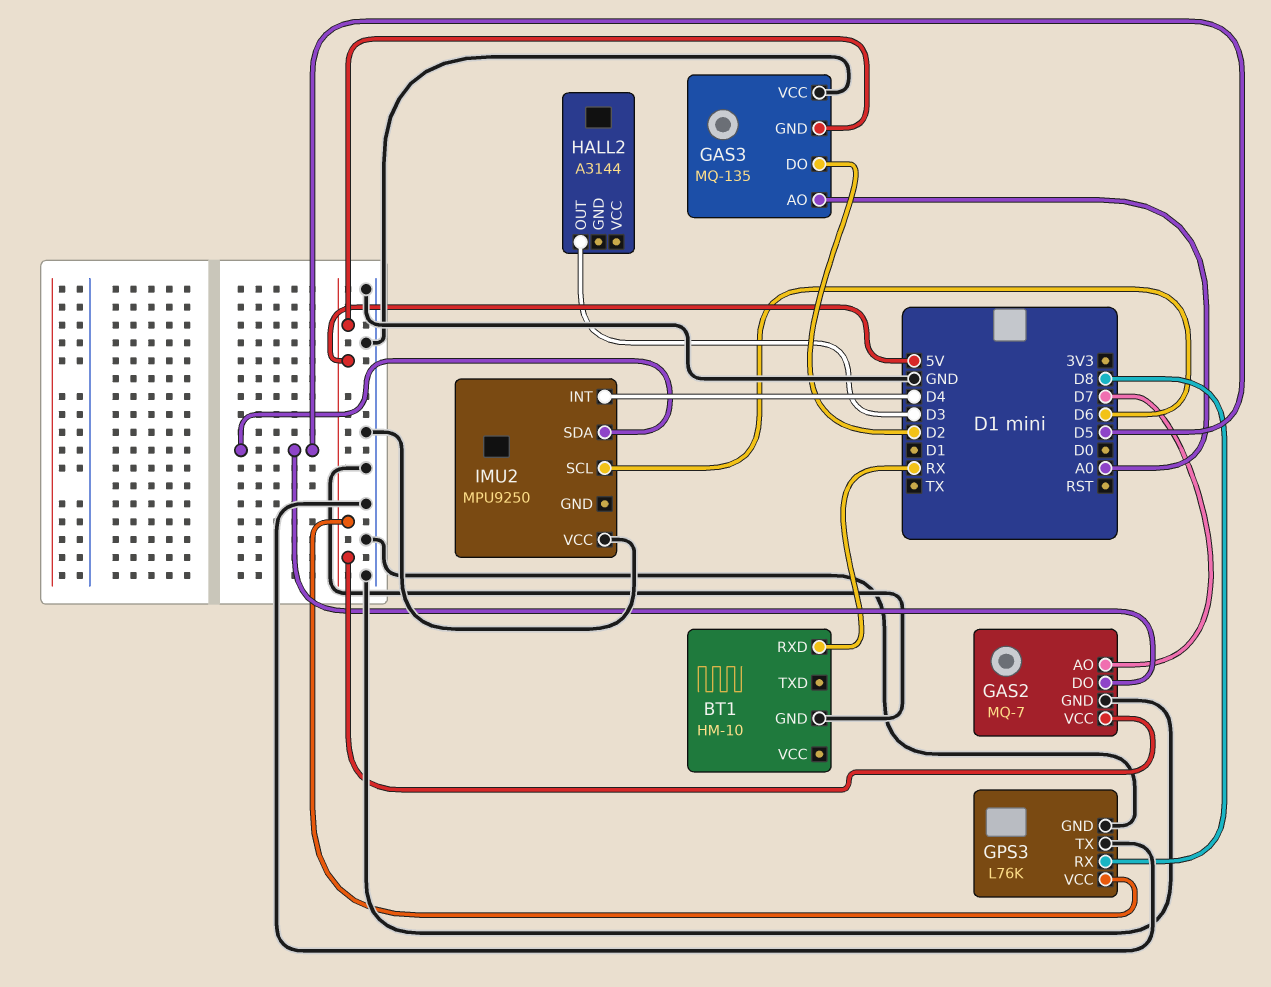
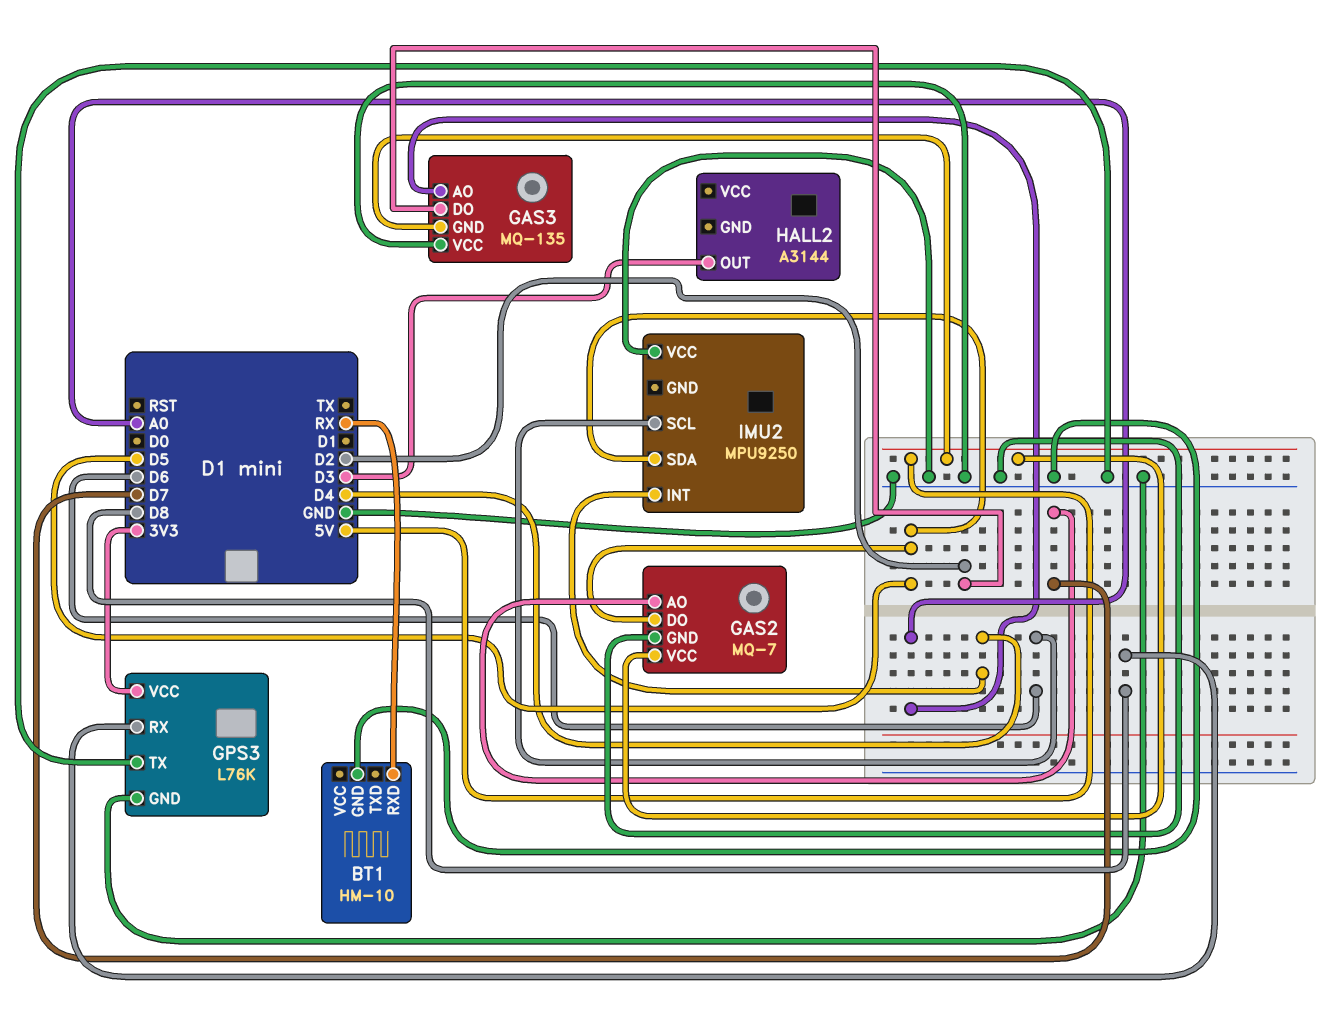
GPS3 pin VCC: 5V -> 3V3

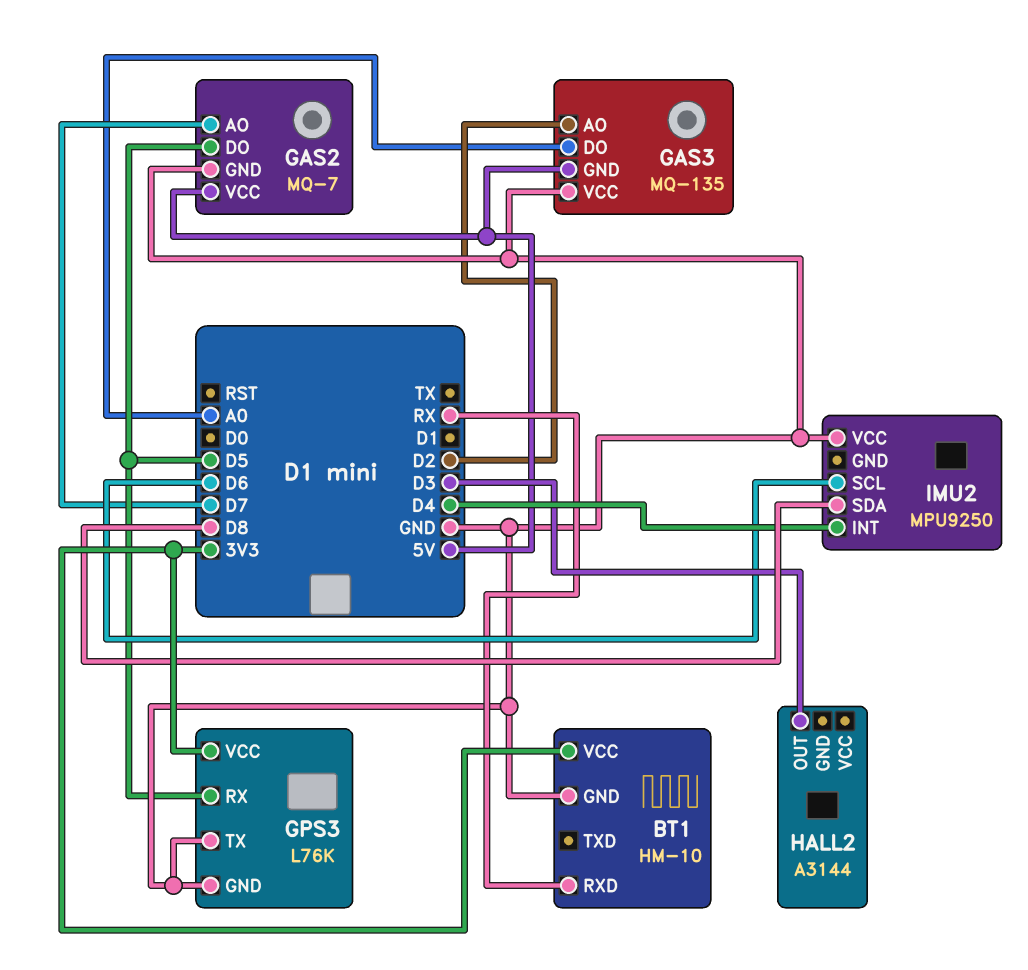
BT1 pin VCC: none -> 3V3
GAS3 pin AO: A0 -> D2
GAS3 pin DO: D2 -> A0
GPS3 pin RX: D8 -> D5
IMU2 pin SDA: D5 -> D8

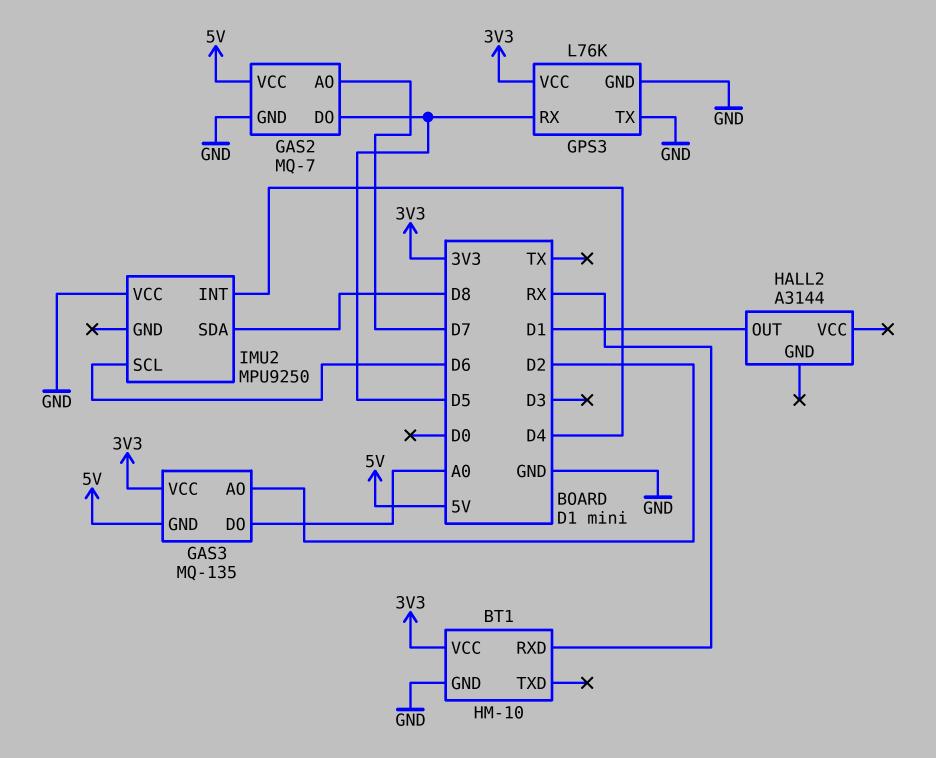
GAS3 pin VCC: GND -> 3V3
HALL2 pin OUT: D3 -> D1

